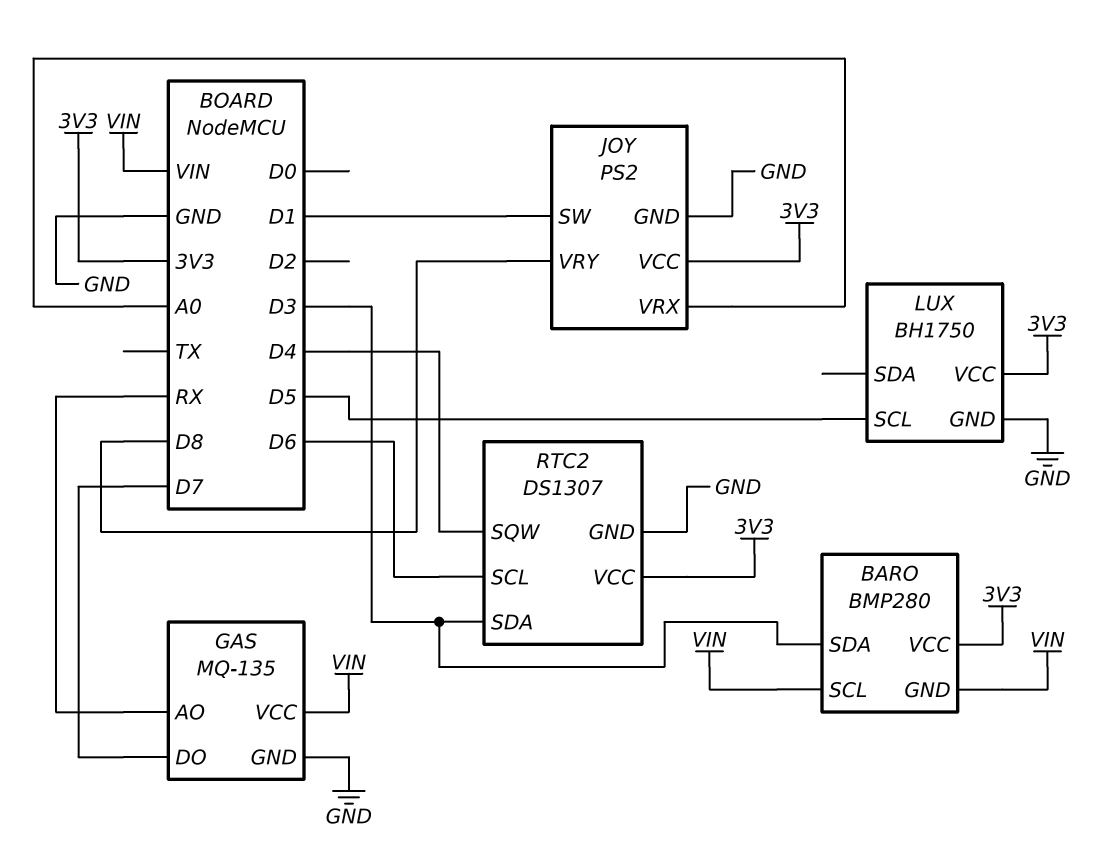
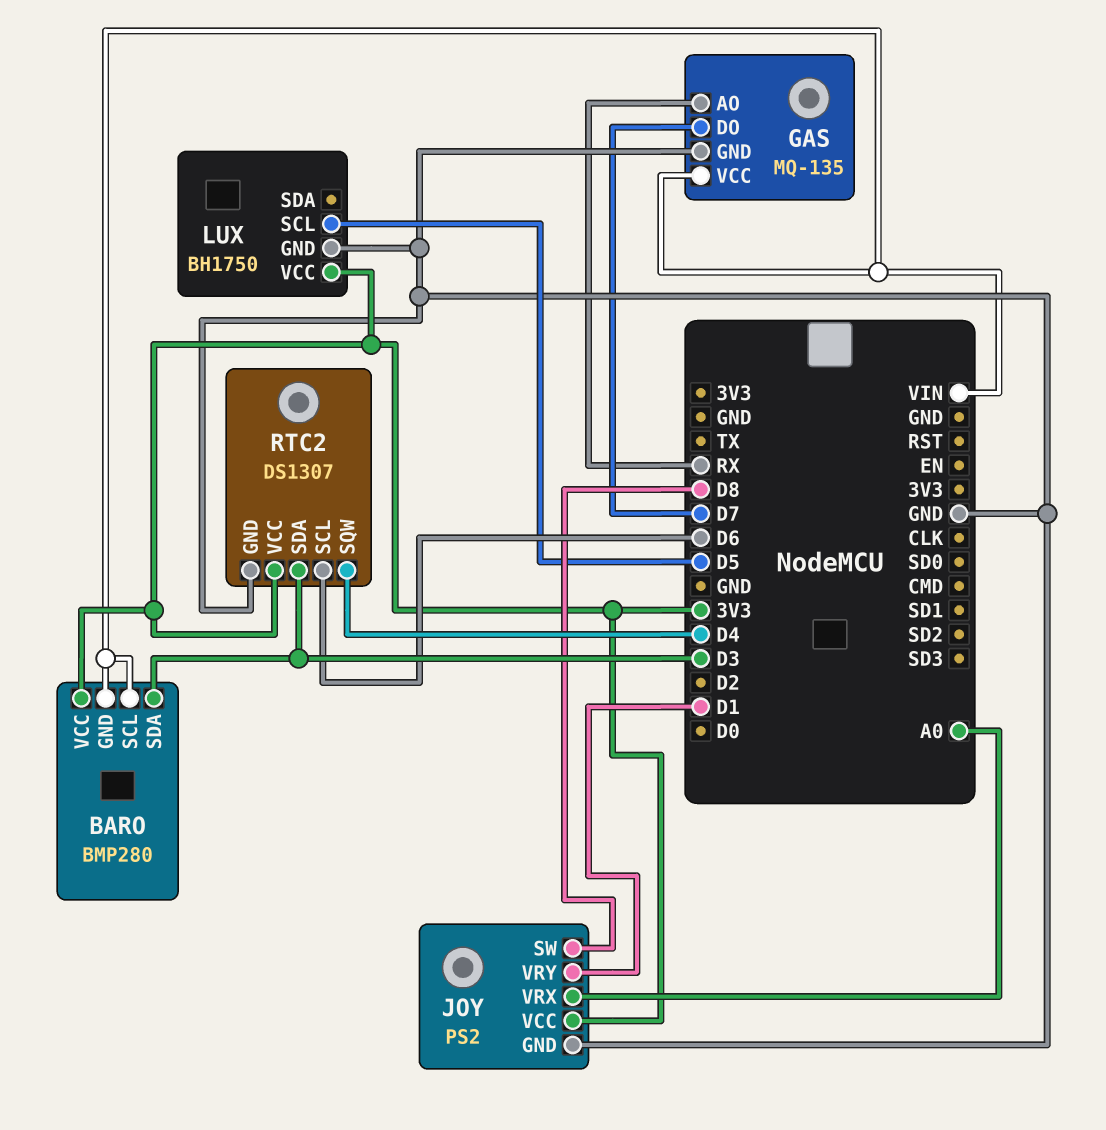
JOY pin SW: D1 -> D8
JOY pin VRY: D8 -> D1

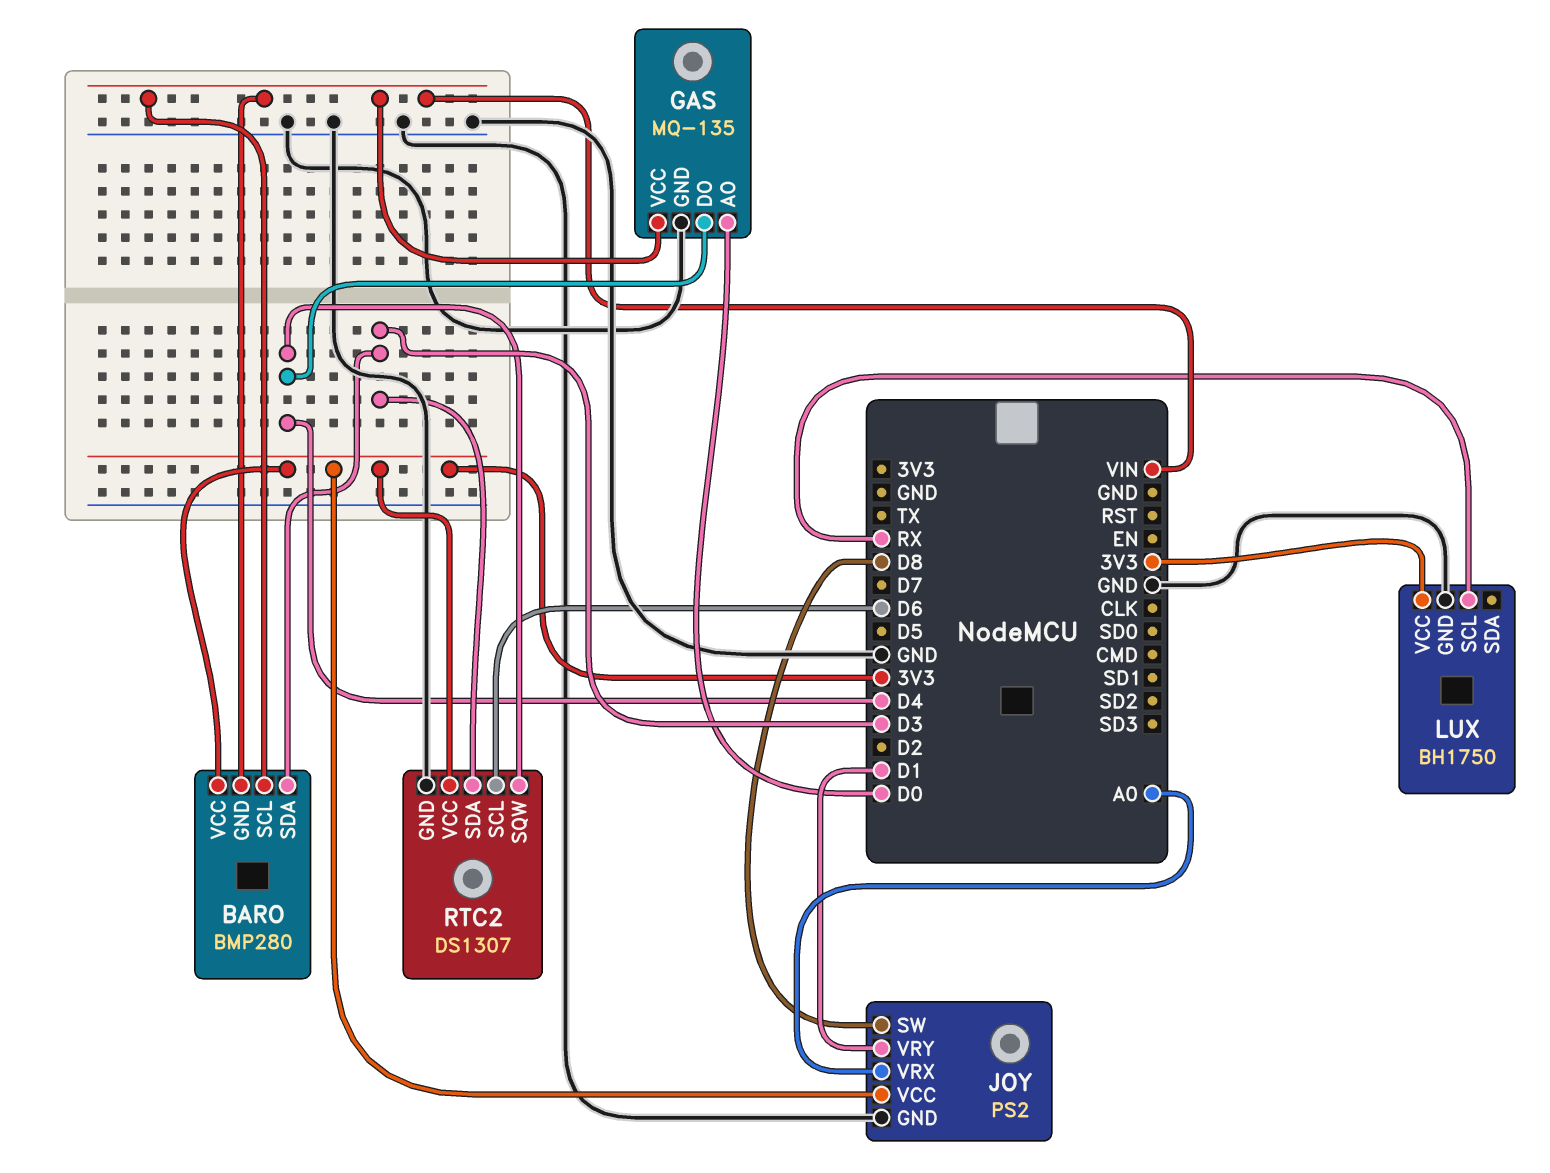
GAS pin AO: RX -> D0
GAS pin DO: D7 -> D4
LUX pin SCL: D5 -> RX

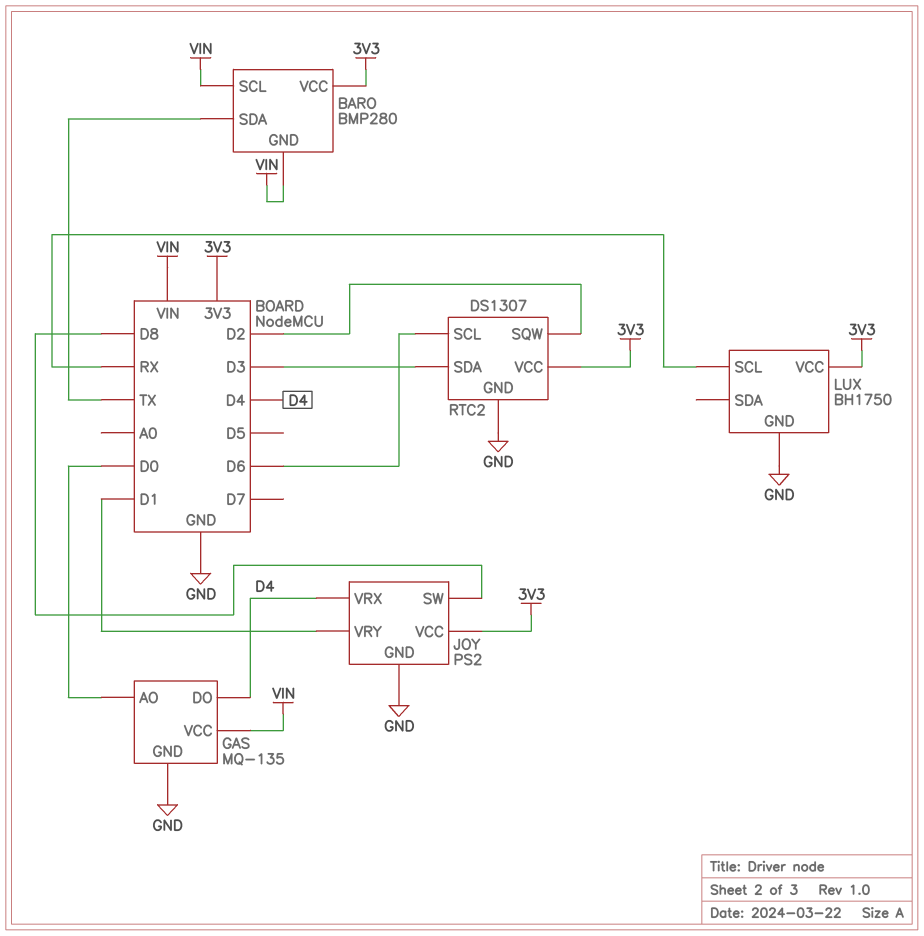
BARO pin SDA: D3 -> TX
JOY pin VRX: A0 -> D4
RTC2 pin SQW: D4 -> D2

